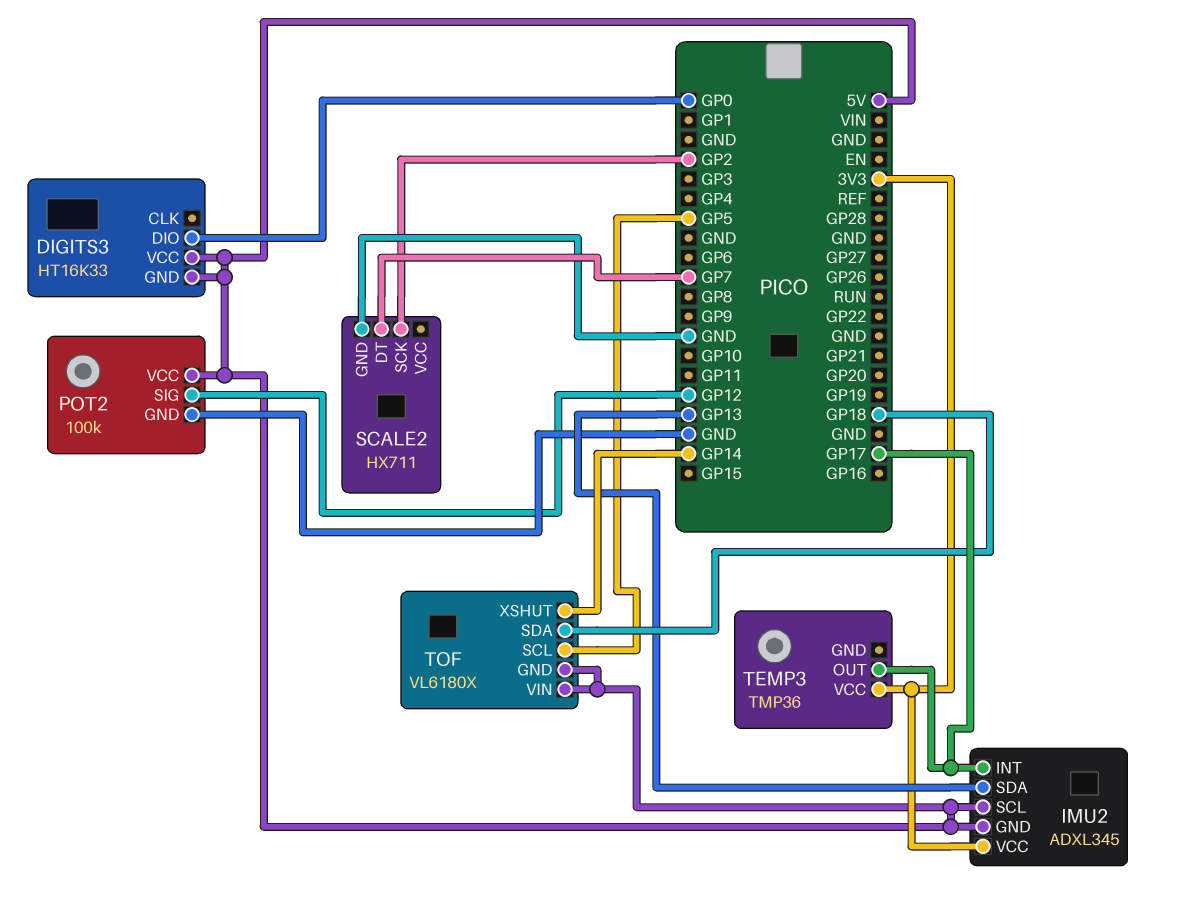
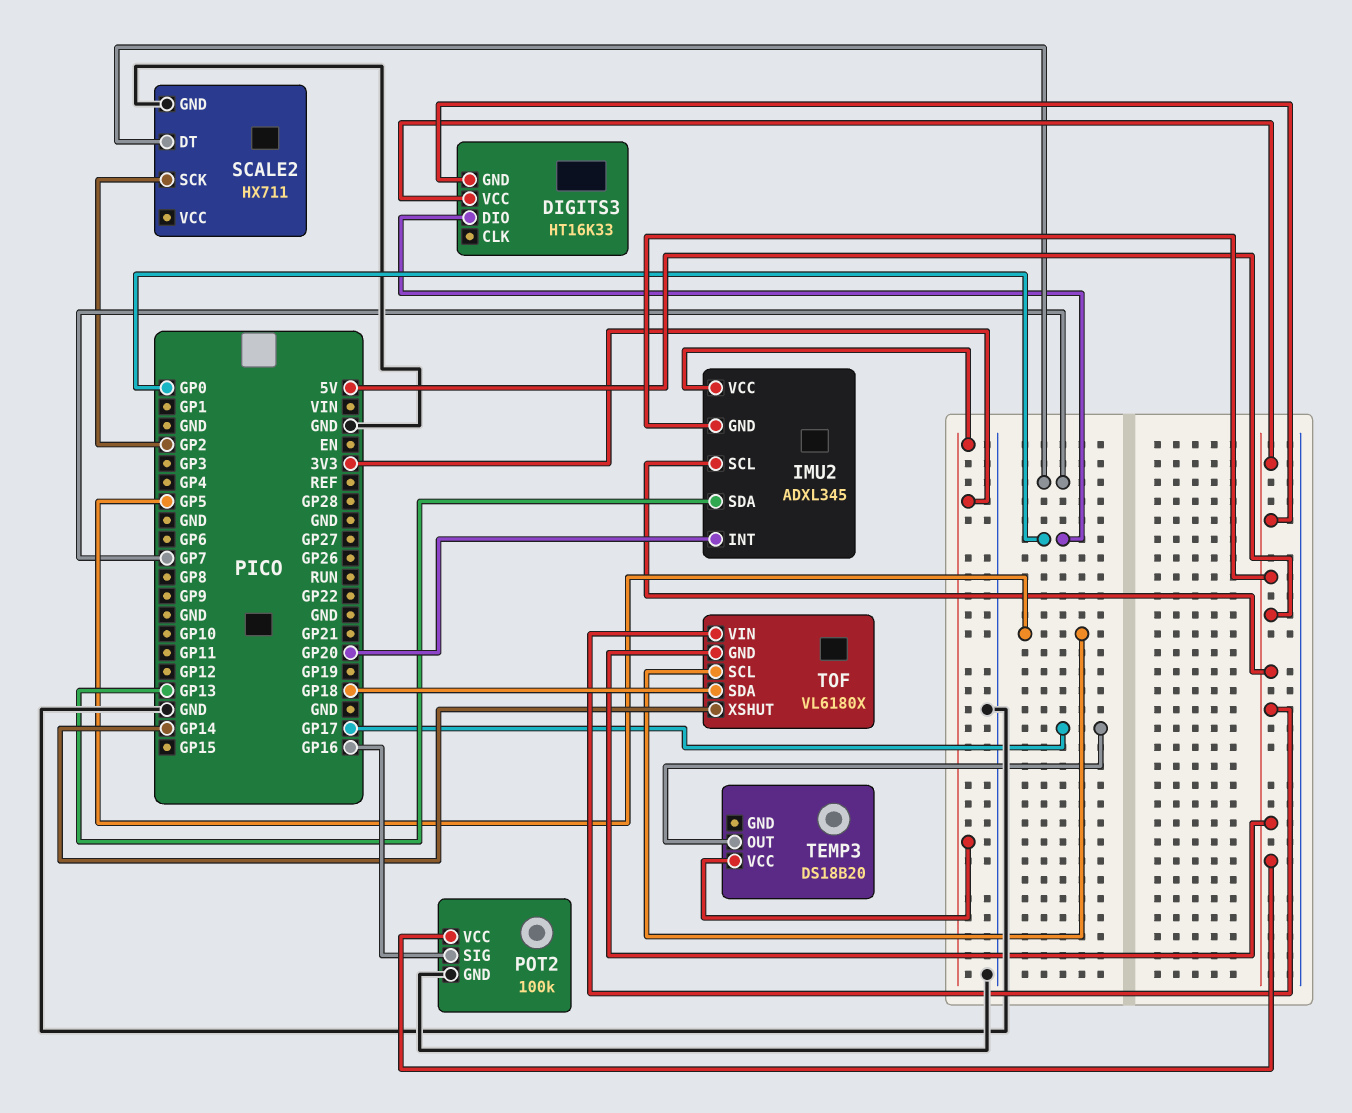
IMU2 pin INT: GP17 -> GP20
POT2 pin SIG: GP12 -> GP16
TEMP3: TMP36 -> DS18B20

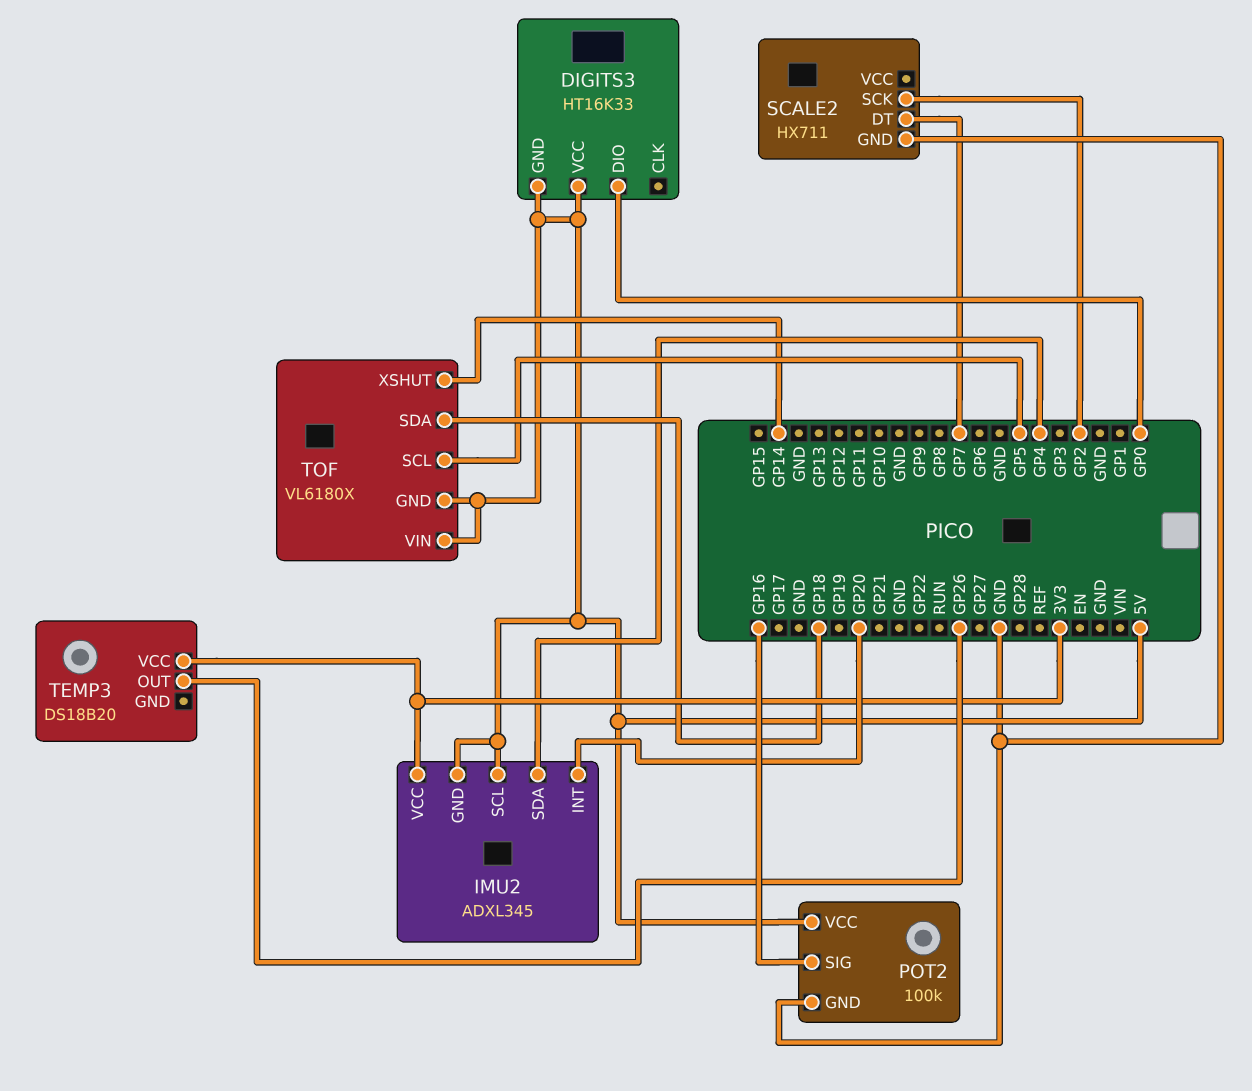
IMU2 pin SDA: GP13 -> GP4
TEMP3 pin OUT: GP17 -> GP26

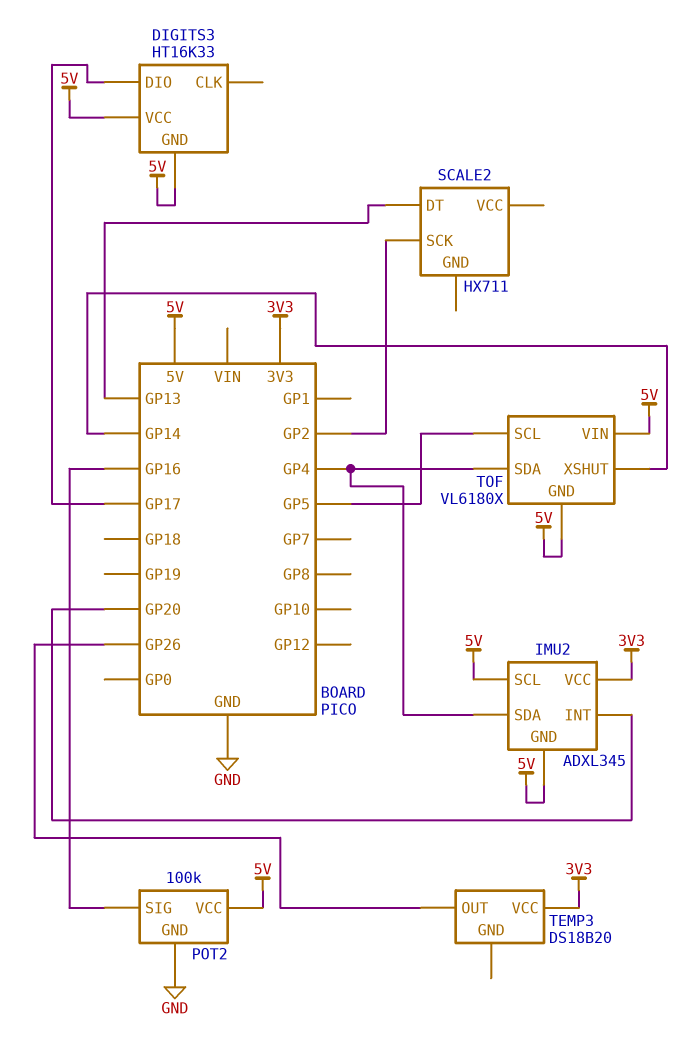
DIGITS3 pin DIO: GP0 -> GP17
SCALE2 pin DT: GP7 -> GP13
SCALE2 pin GND: GND -> none
TOF pin SDA: GP18 -> GP4

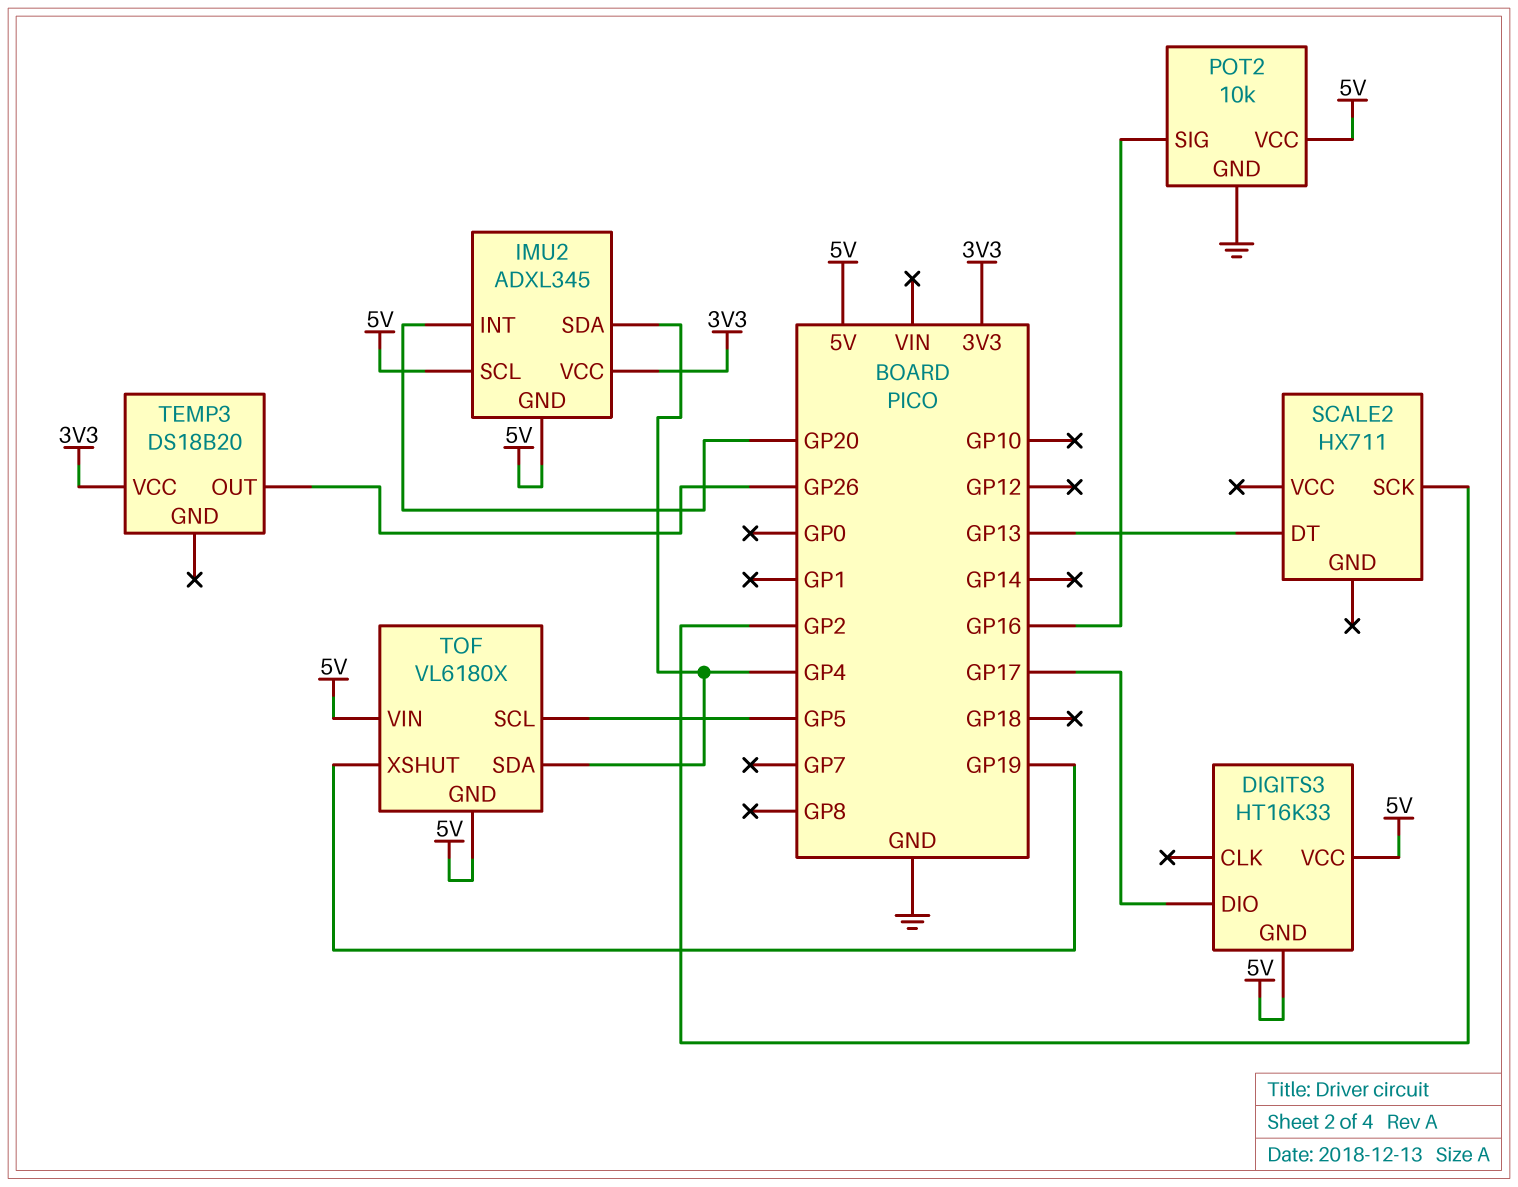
POT2: 100k -> 10k
TOF pin XSHUT: GP14 -> GP19

